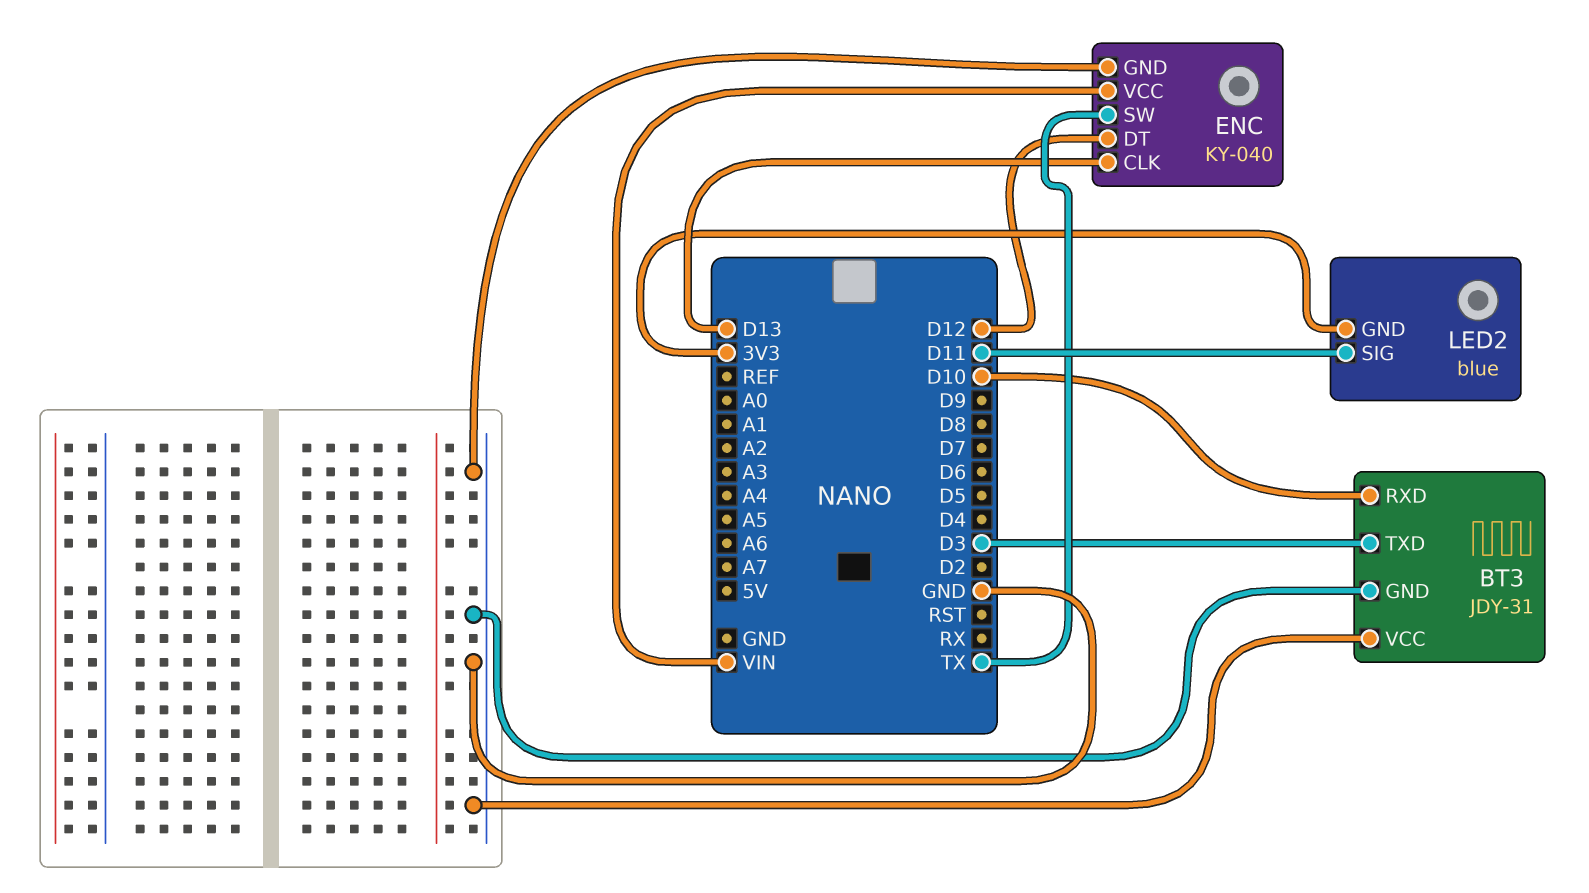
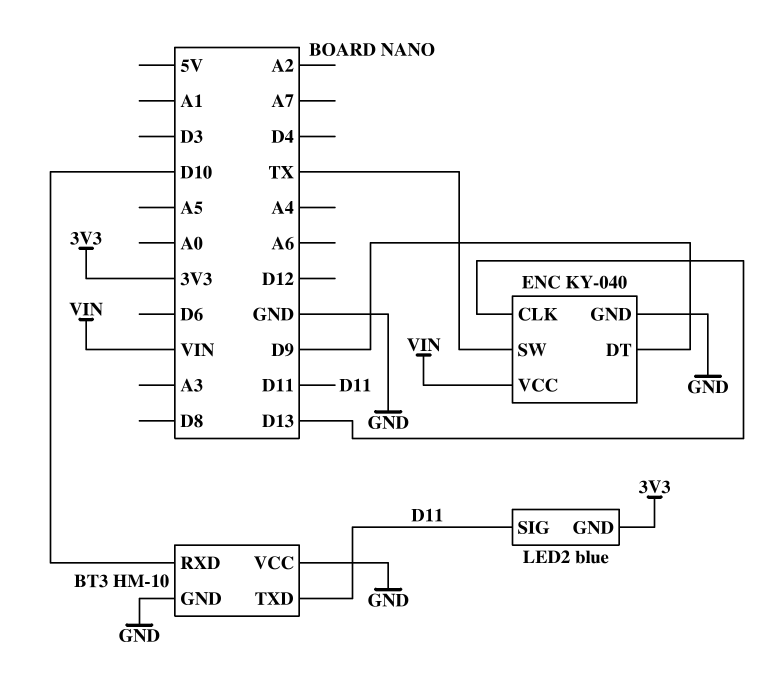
BT3: JDY-31 -> HM-10
BT3 pin TXD: D3 -> D11
ENC pin DT: D12 -> D9

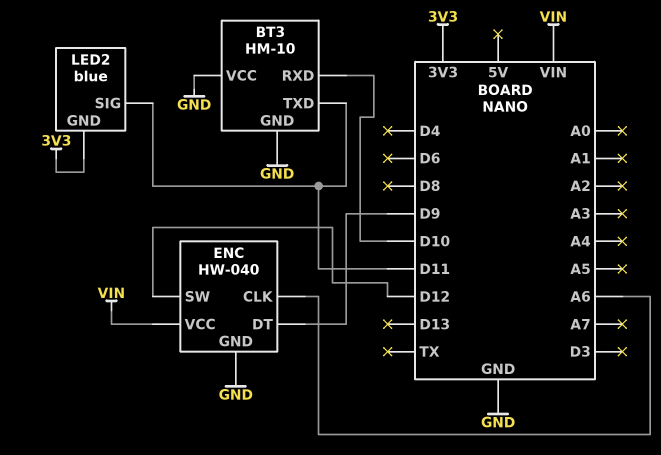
ENC: KY-040 -> HW-040
ENC pin CLK: D13 -> A6
ENC pin SW: TX -> D12

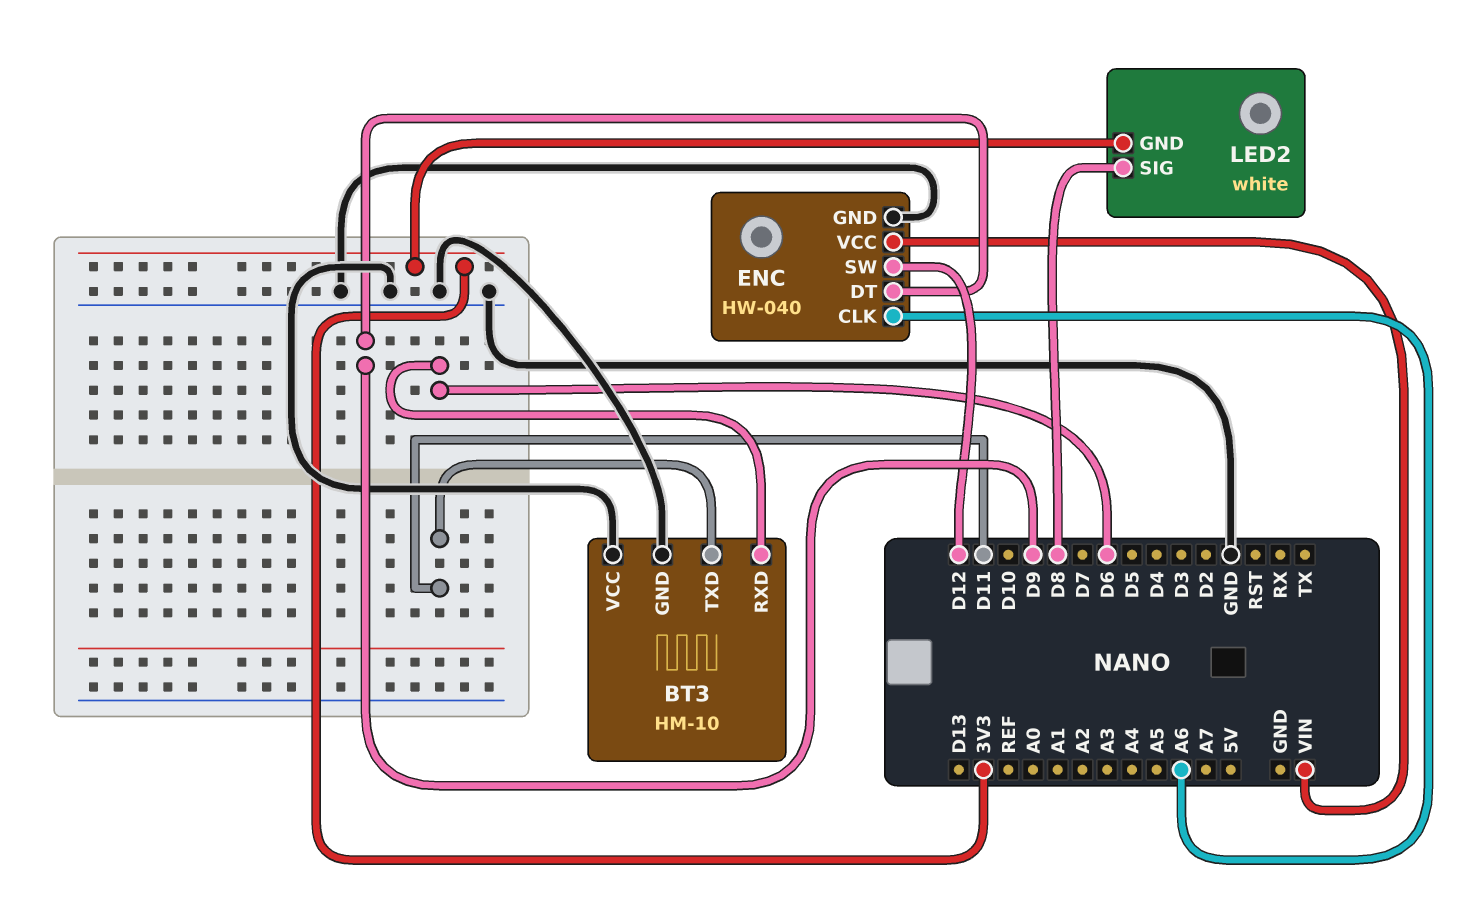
BT3 pin RXD: D10 -> D6
LED2: blue -> white
LED2 pin SIG: D11 -> D8

